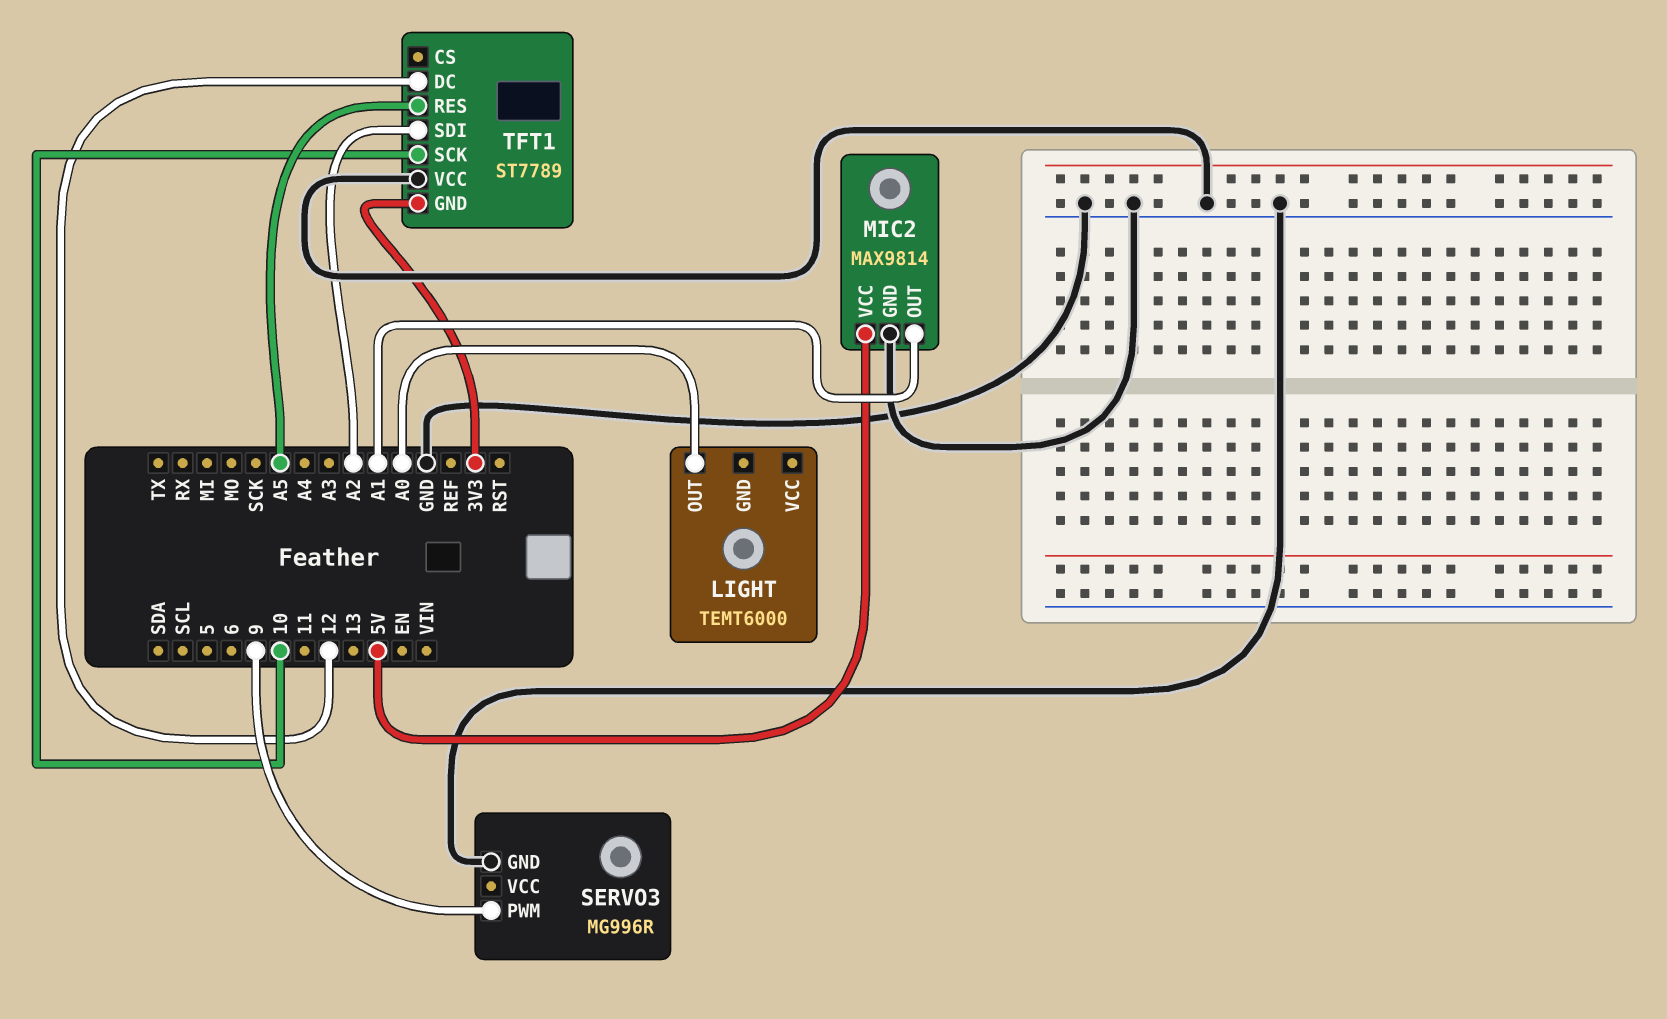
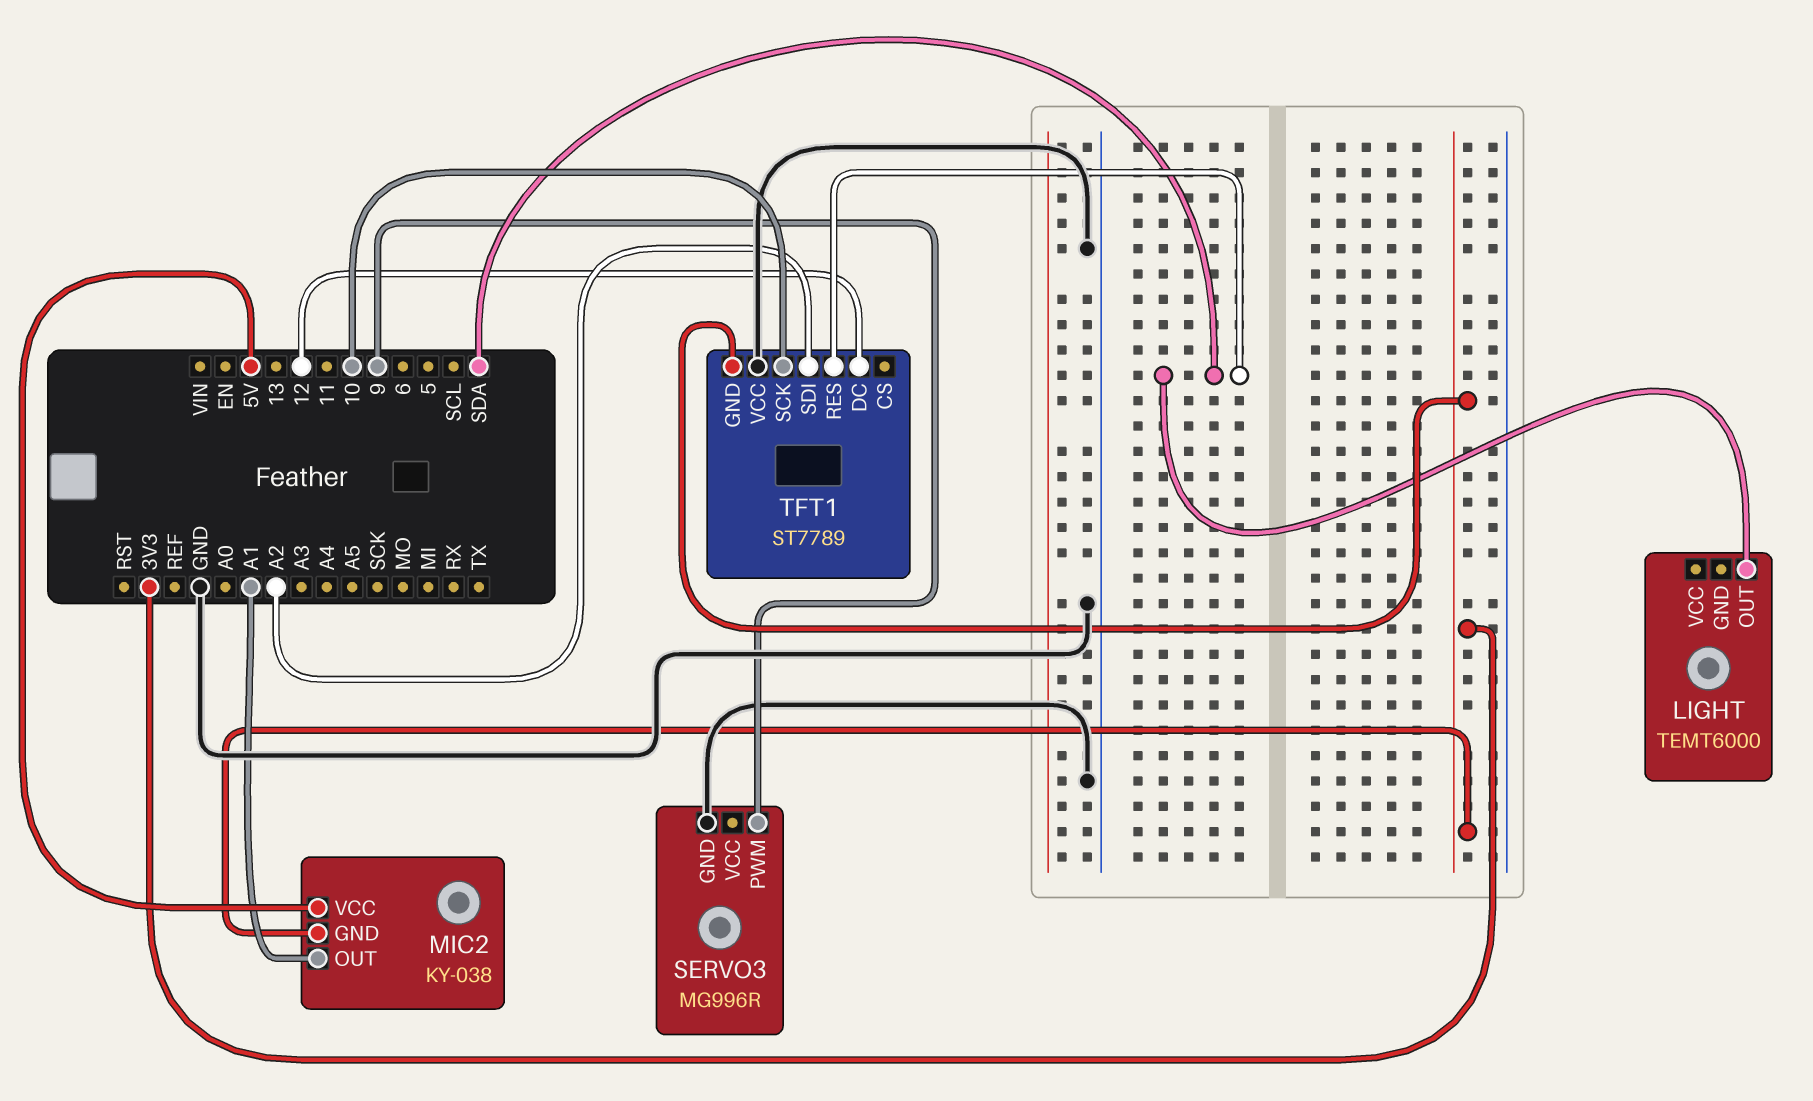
LIGHT pin OUT: A0 -> SDA
MIC2: MAX9814 -> KY-038
MIC2 pin GND: GND -> 3V3
TFT1 pin RES: A5 -> SDA

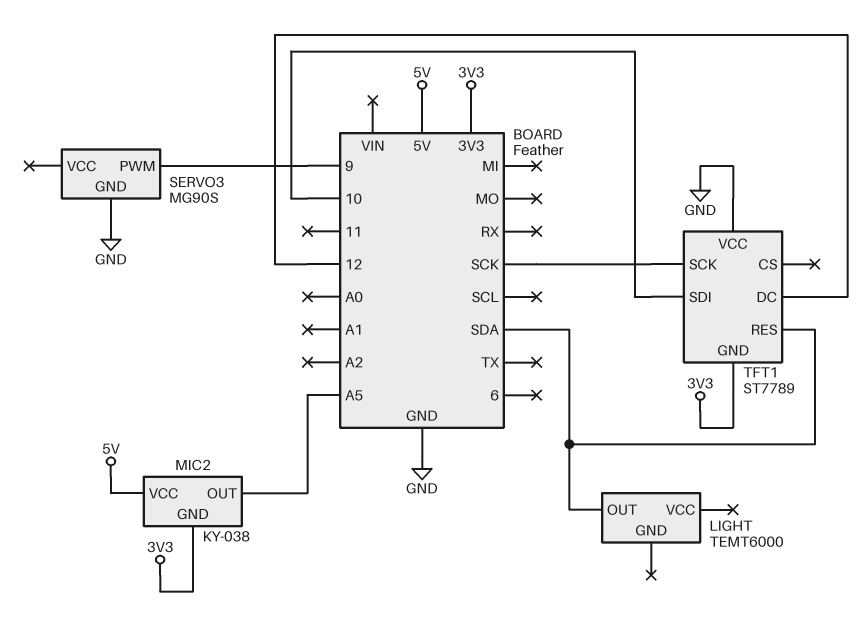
MIC2 pin OUT: A1 -> A5
SERVO3: MG996R -> MG90S
TFT1 pin SCK: 10 -> SCK
TFT1 pin SDI: A2 -> 10

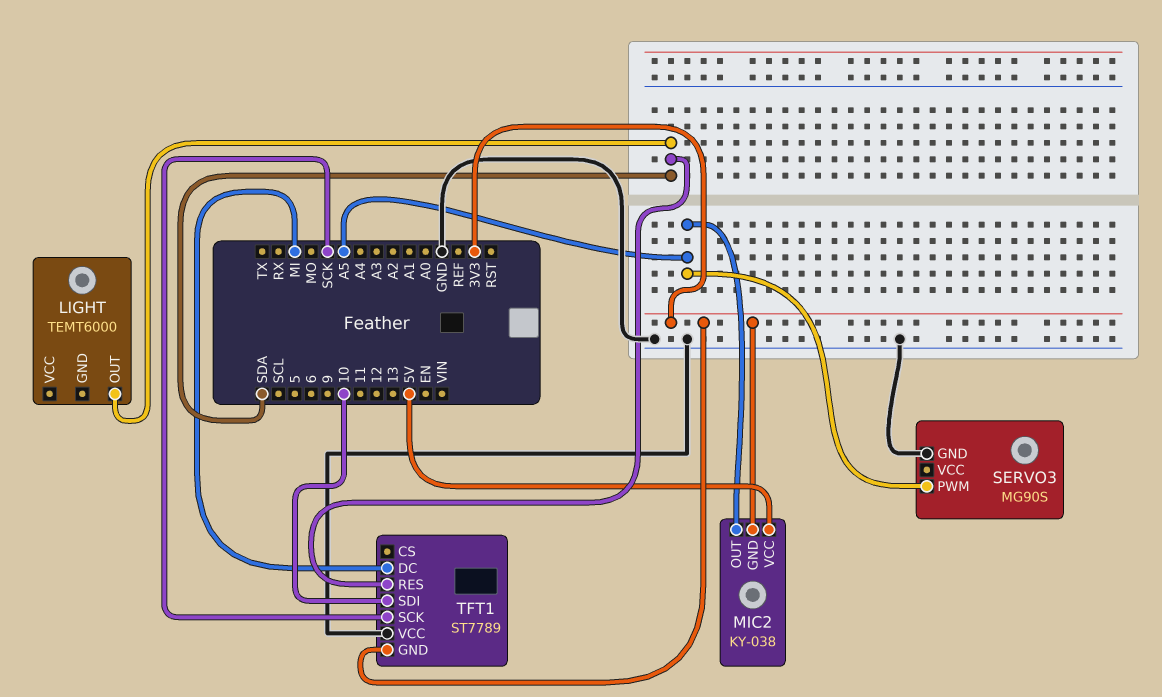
SERVO3 pin PWM: 9 -> A5
TFT1 pin DC: 12 -> MI

